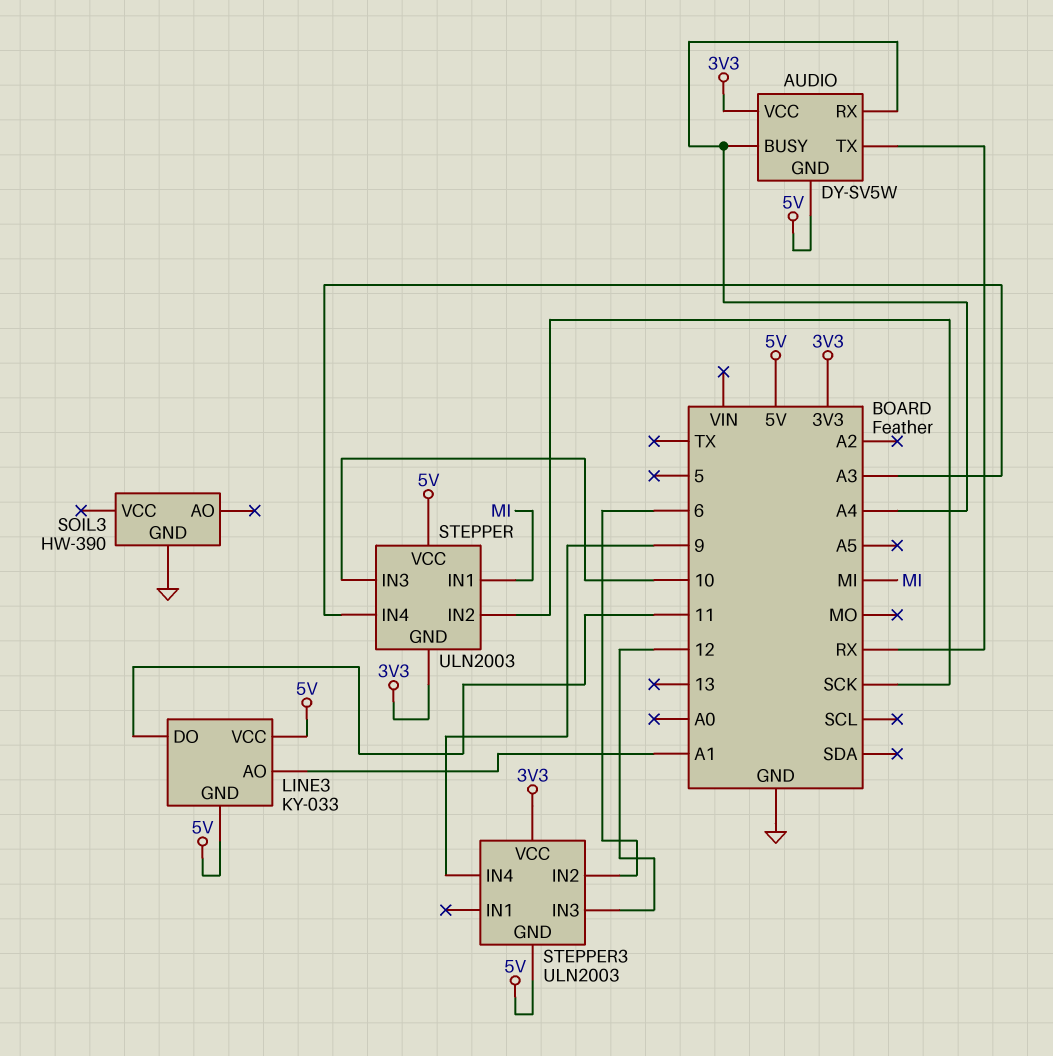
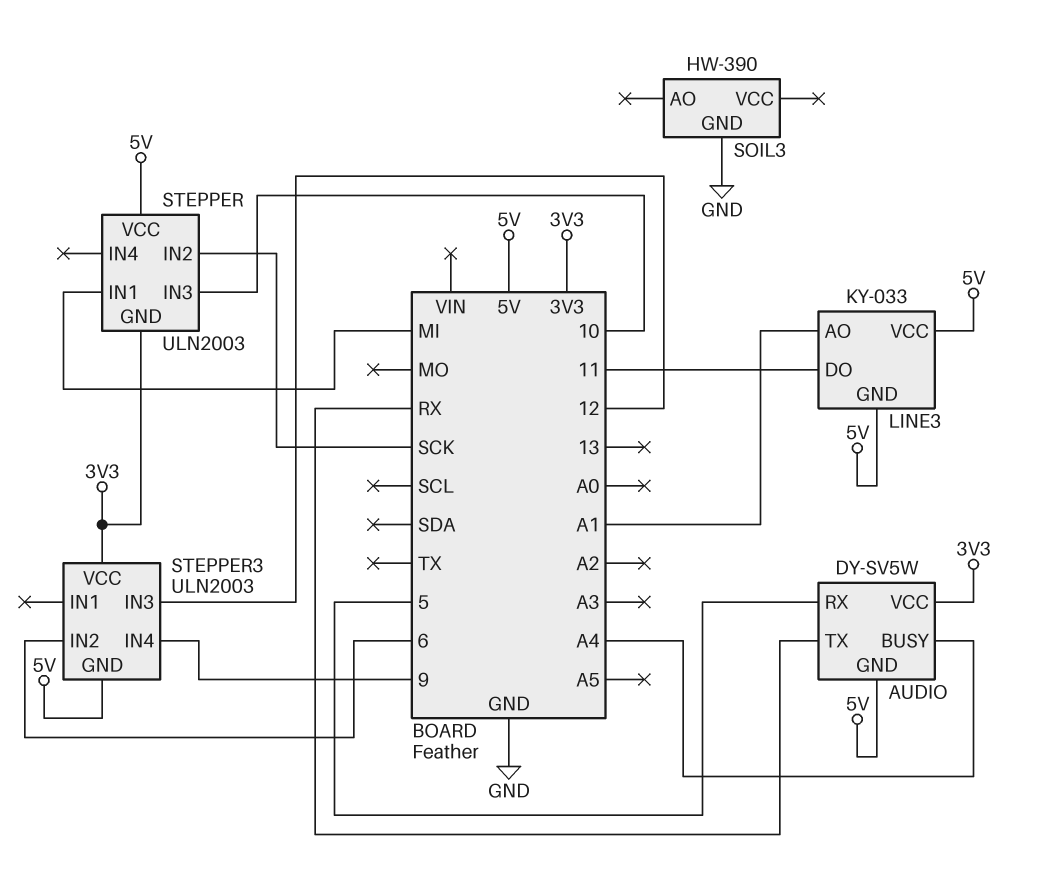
AUDIO pin RX: A4 -> 5
STEPPER pin IN4: A3 -> none

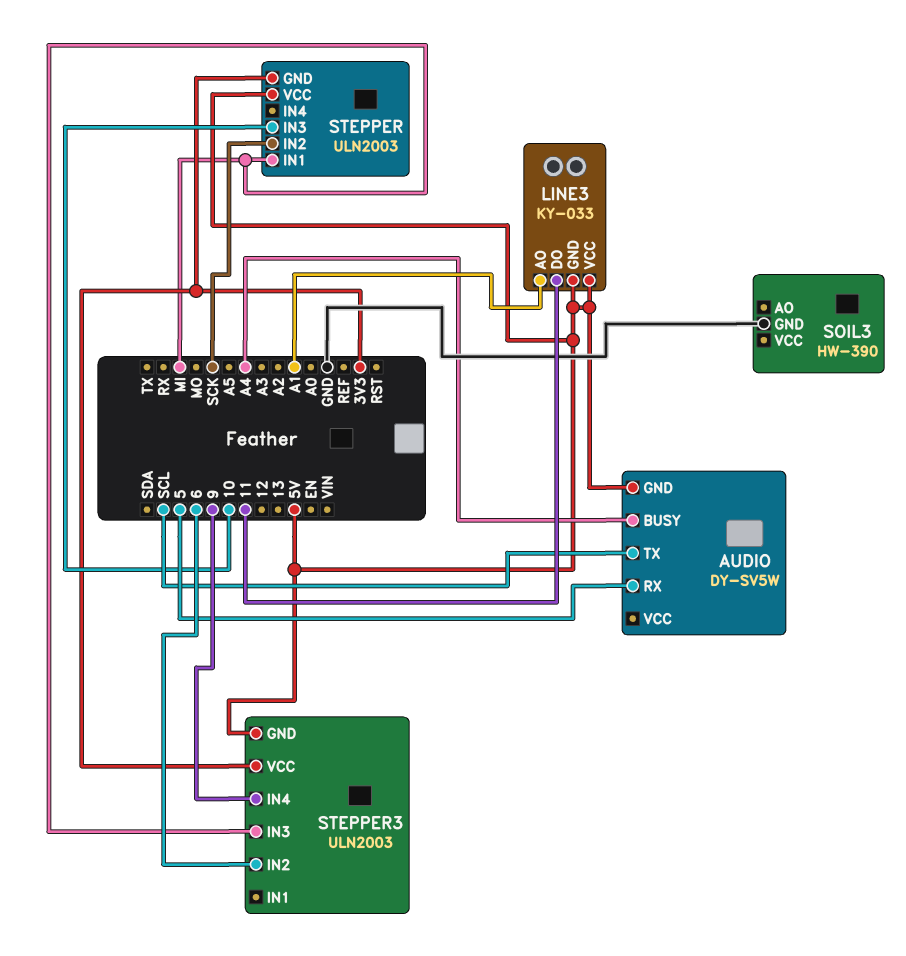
AUDIO pin TX: RX -> SCL
AUDIO pin VCC: 3V3 -> none
STEPPER3 pin IN3: 12 -> MI

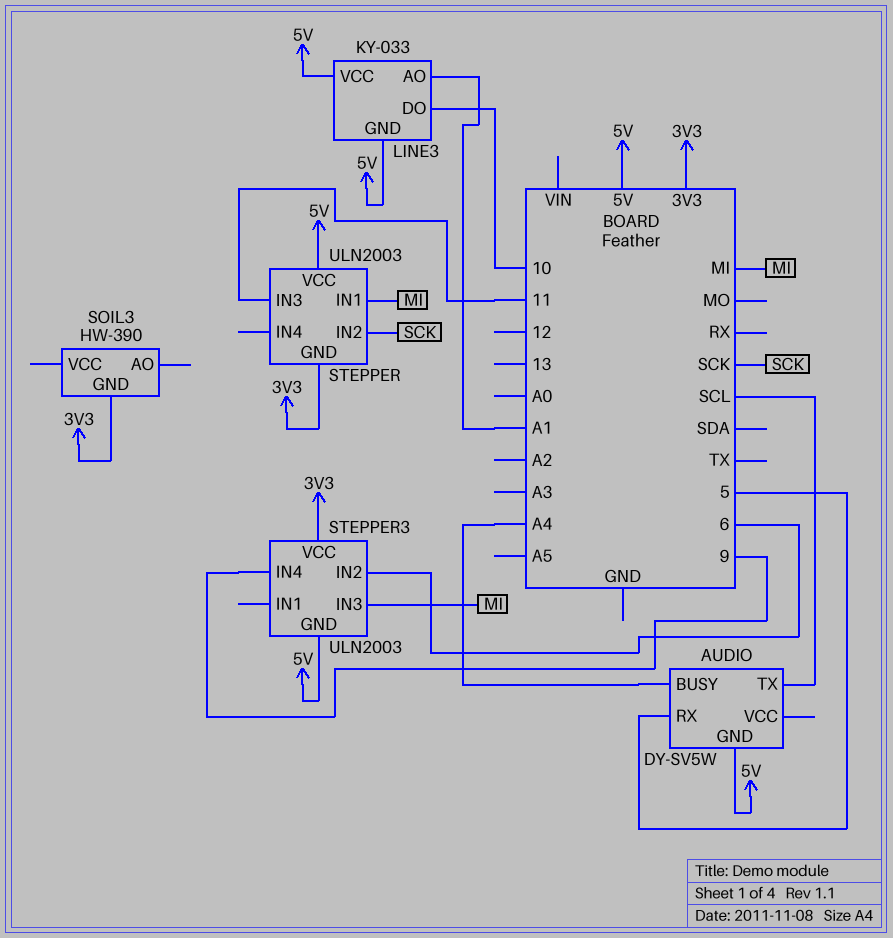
LINE3 pin DO: 11 -> 10
SOIL3 pin GND: GND -> 3V3
STEPPER pin IN3: 10 -> 11

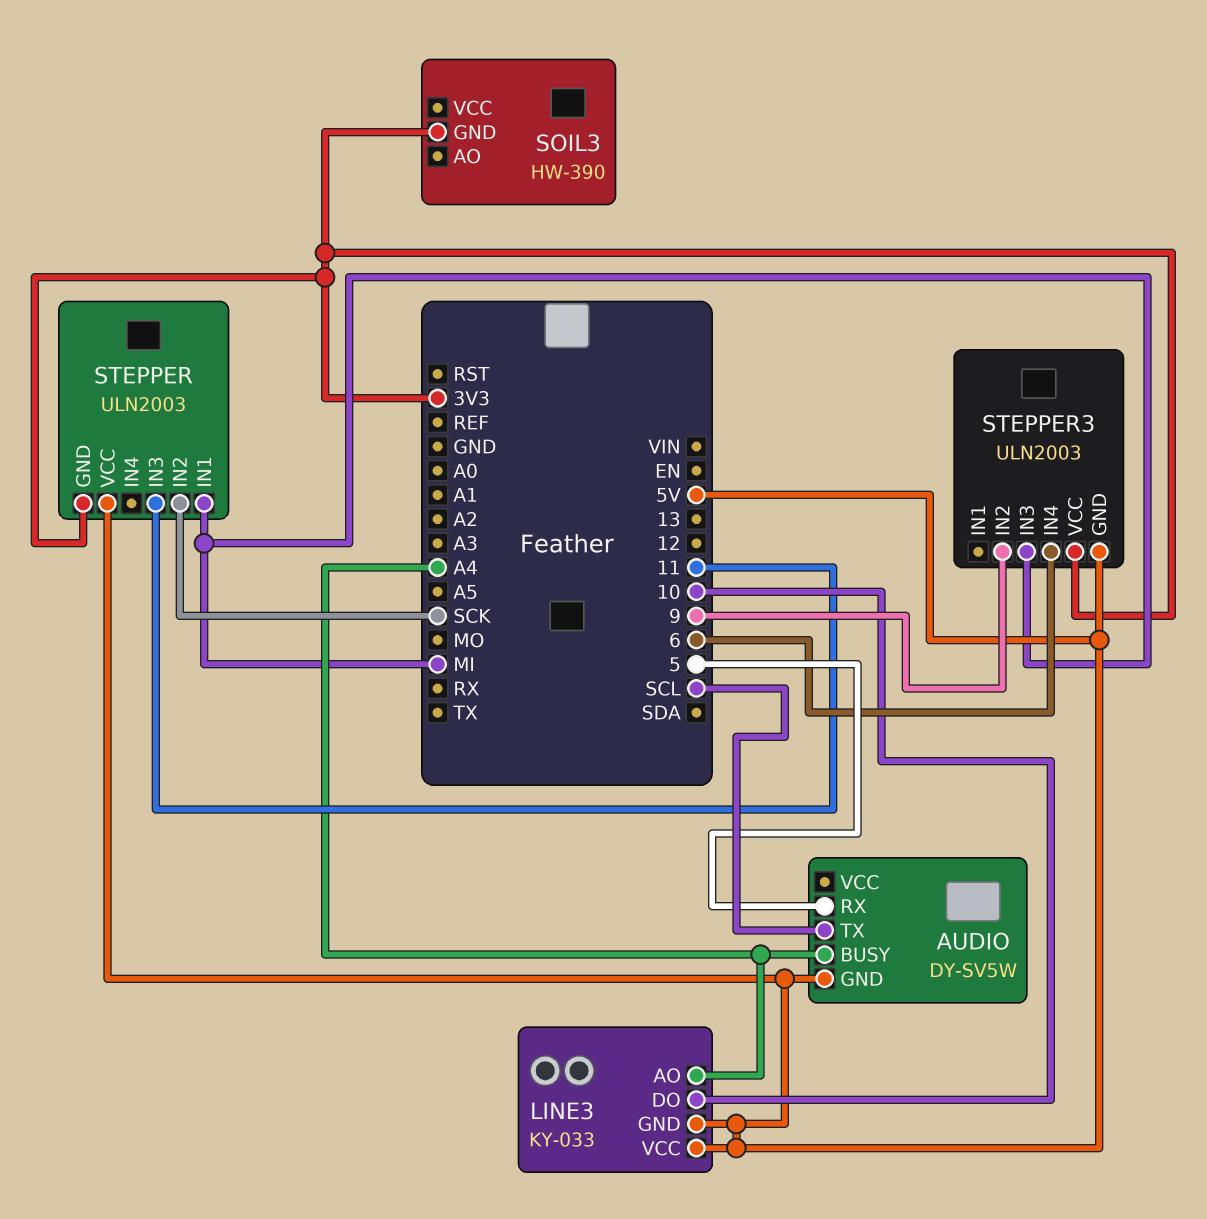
LINE3 pin AO: A1 -> A4
STEPPER3 pin IN2: 6 -> 9
STEPPER3 pin IN4: 9 -> 6

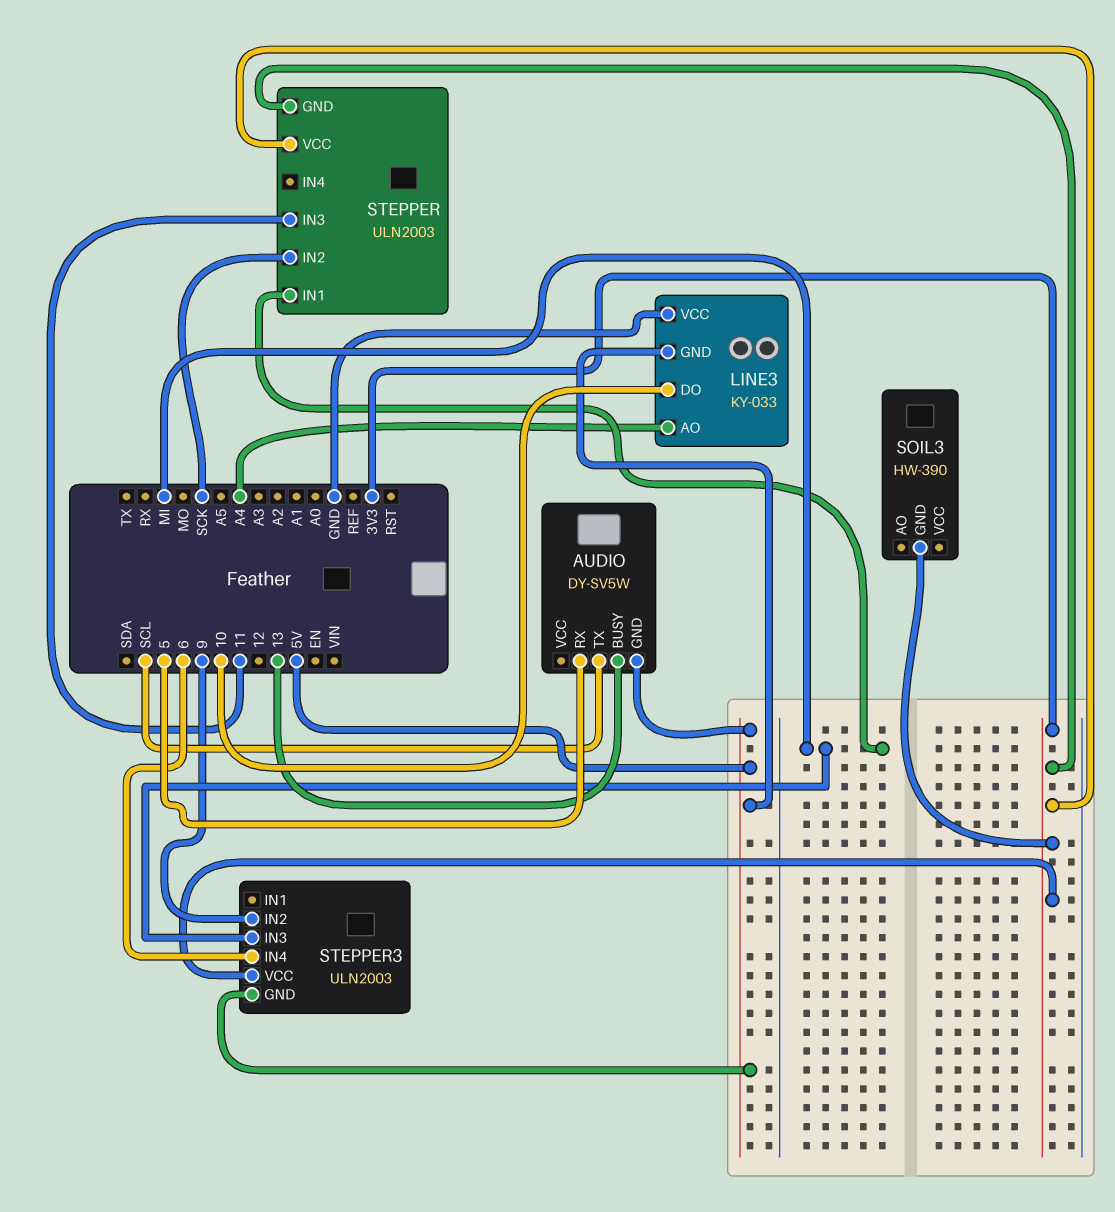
AUDIO pin BUSY: A4 -> 13
LINE3 pin VCC: 5V -> GND
STEPPER pin VCC: 5V -> 3V3

